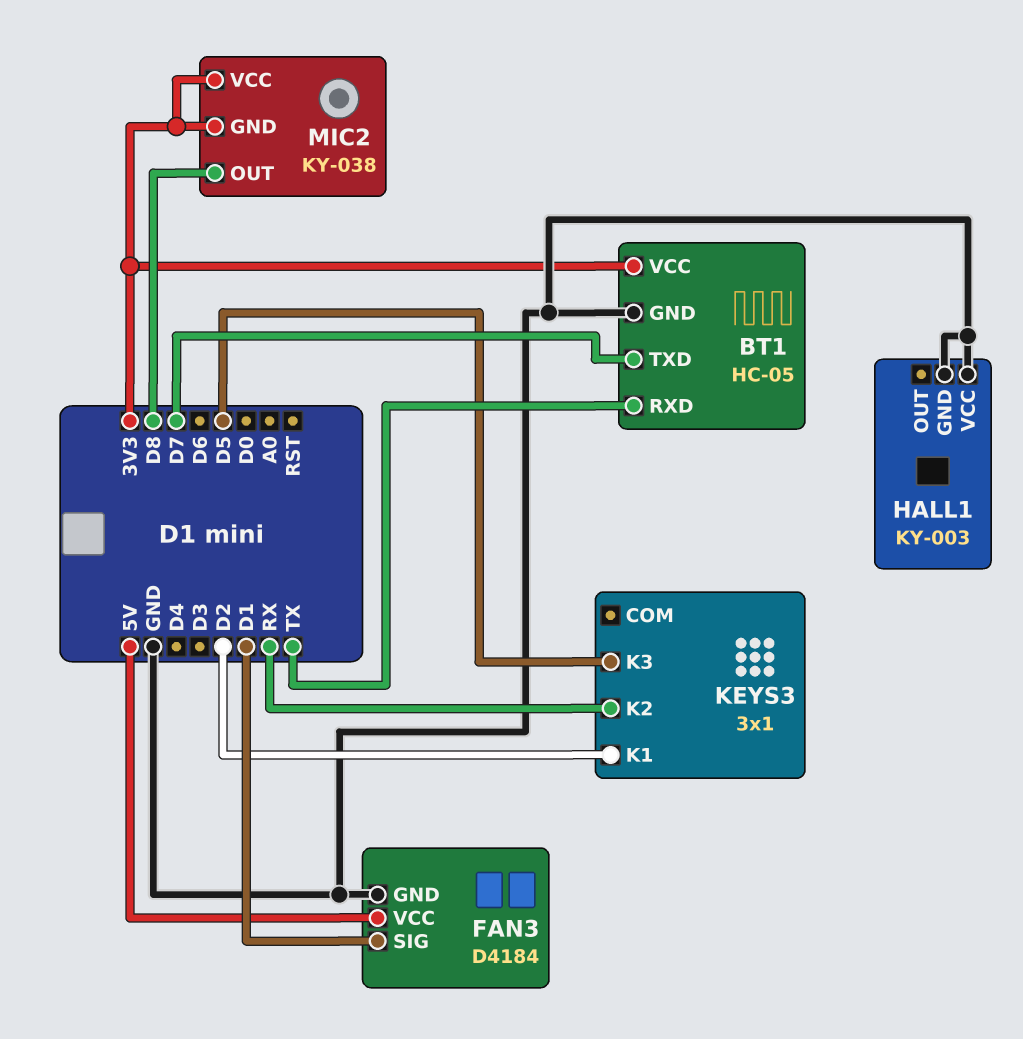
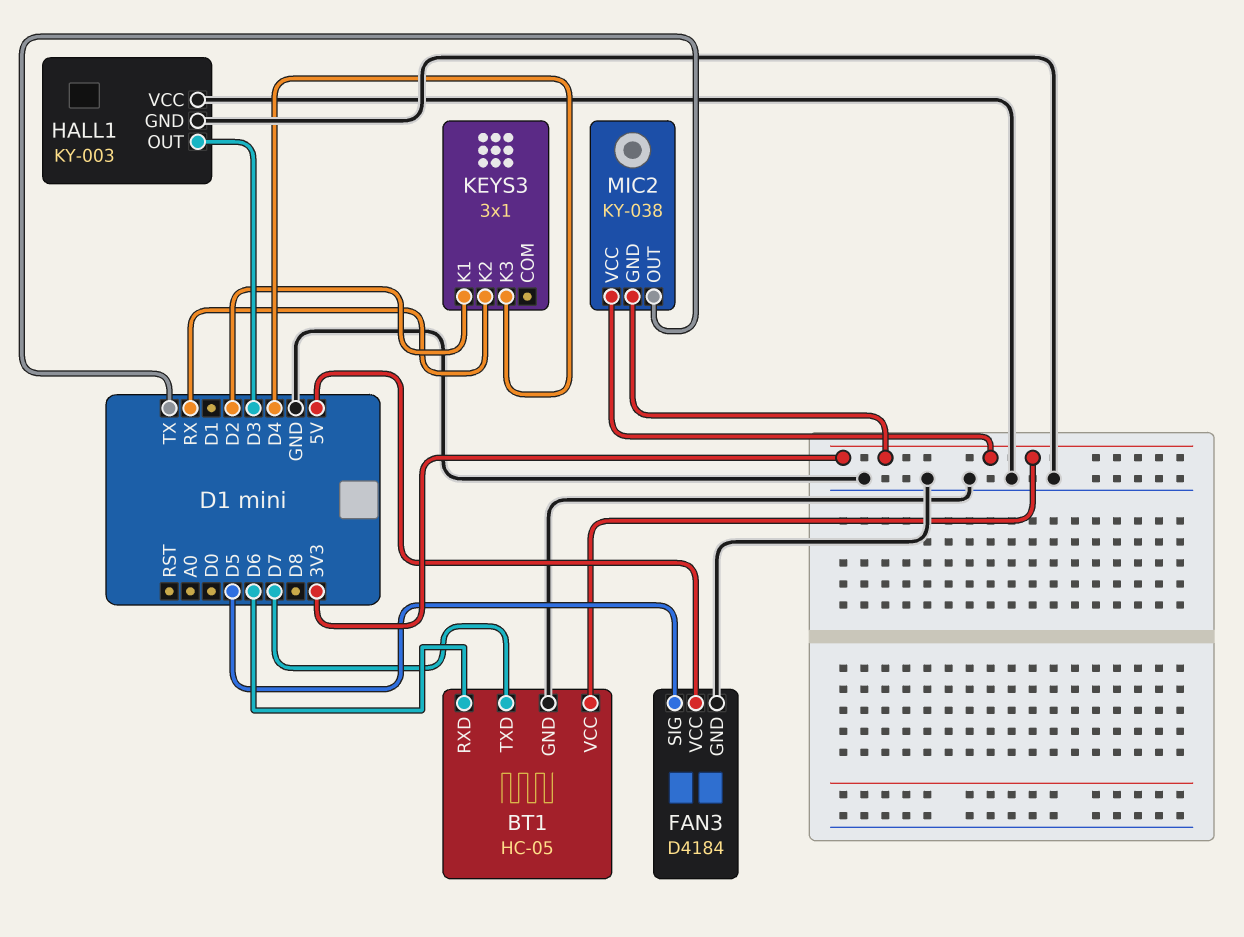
BT1 pin RXD: TX -> D6
FAN3 pin SIG: D1 -> D5
HALL1 pin OUT: none -> D3
KEYS3 pin K3: D5 -> D4
MIC2 pin OUT: D8 -> TX

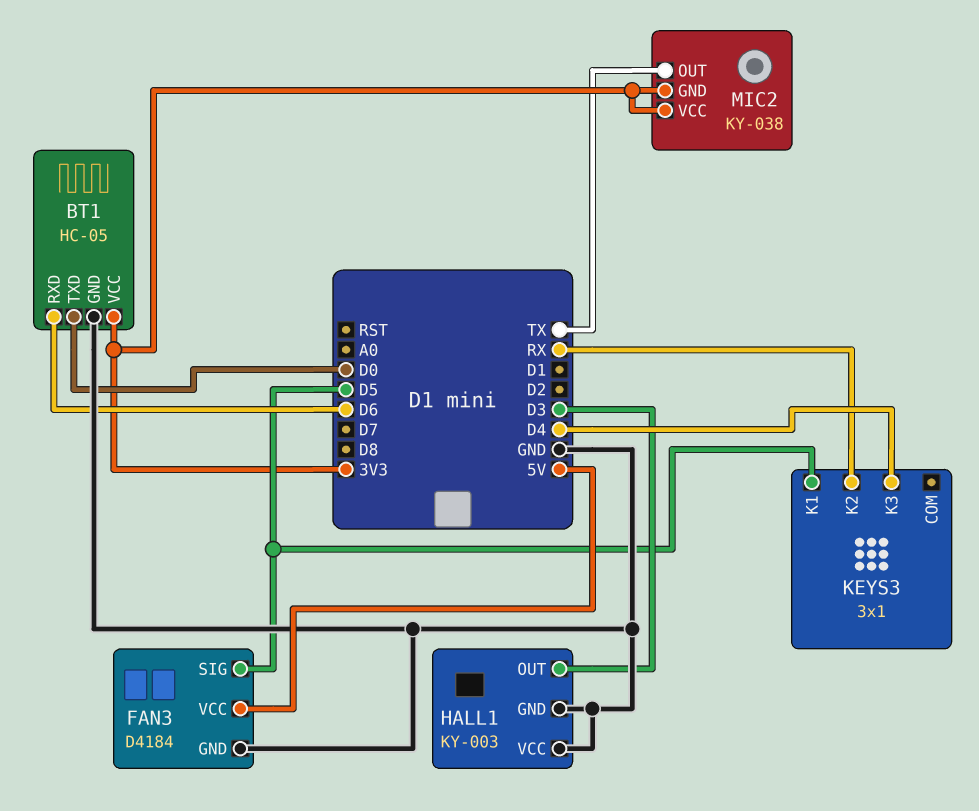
BT1 pin TXD: D7 -> D0
KEYS3 pin K1: D2 -> D5

